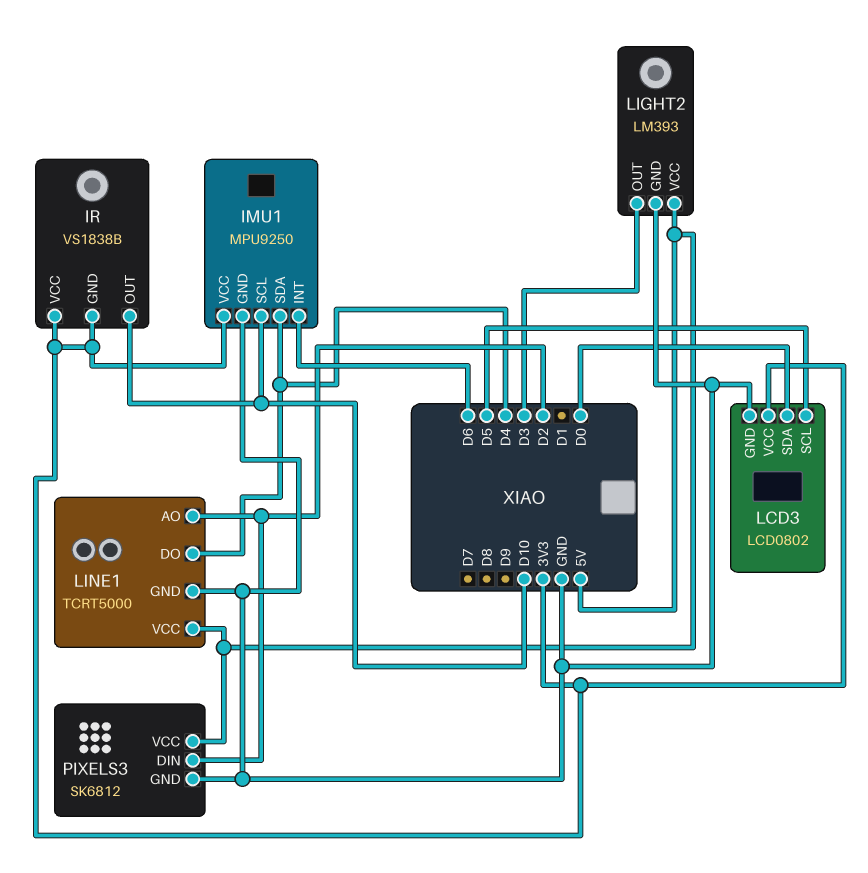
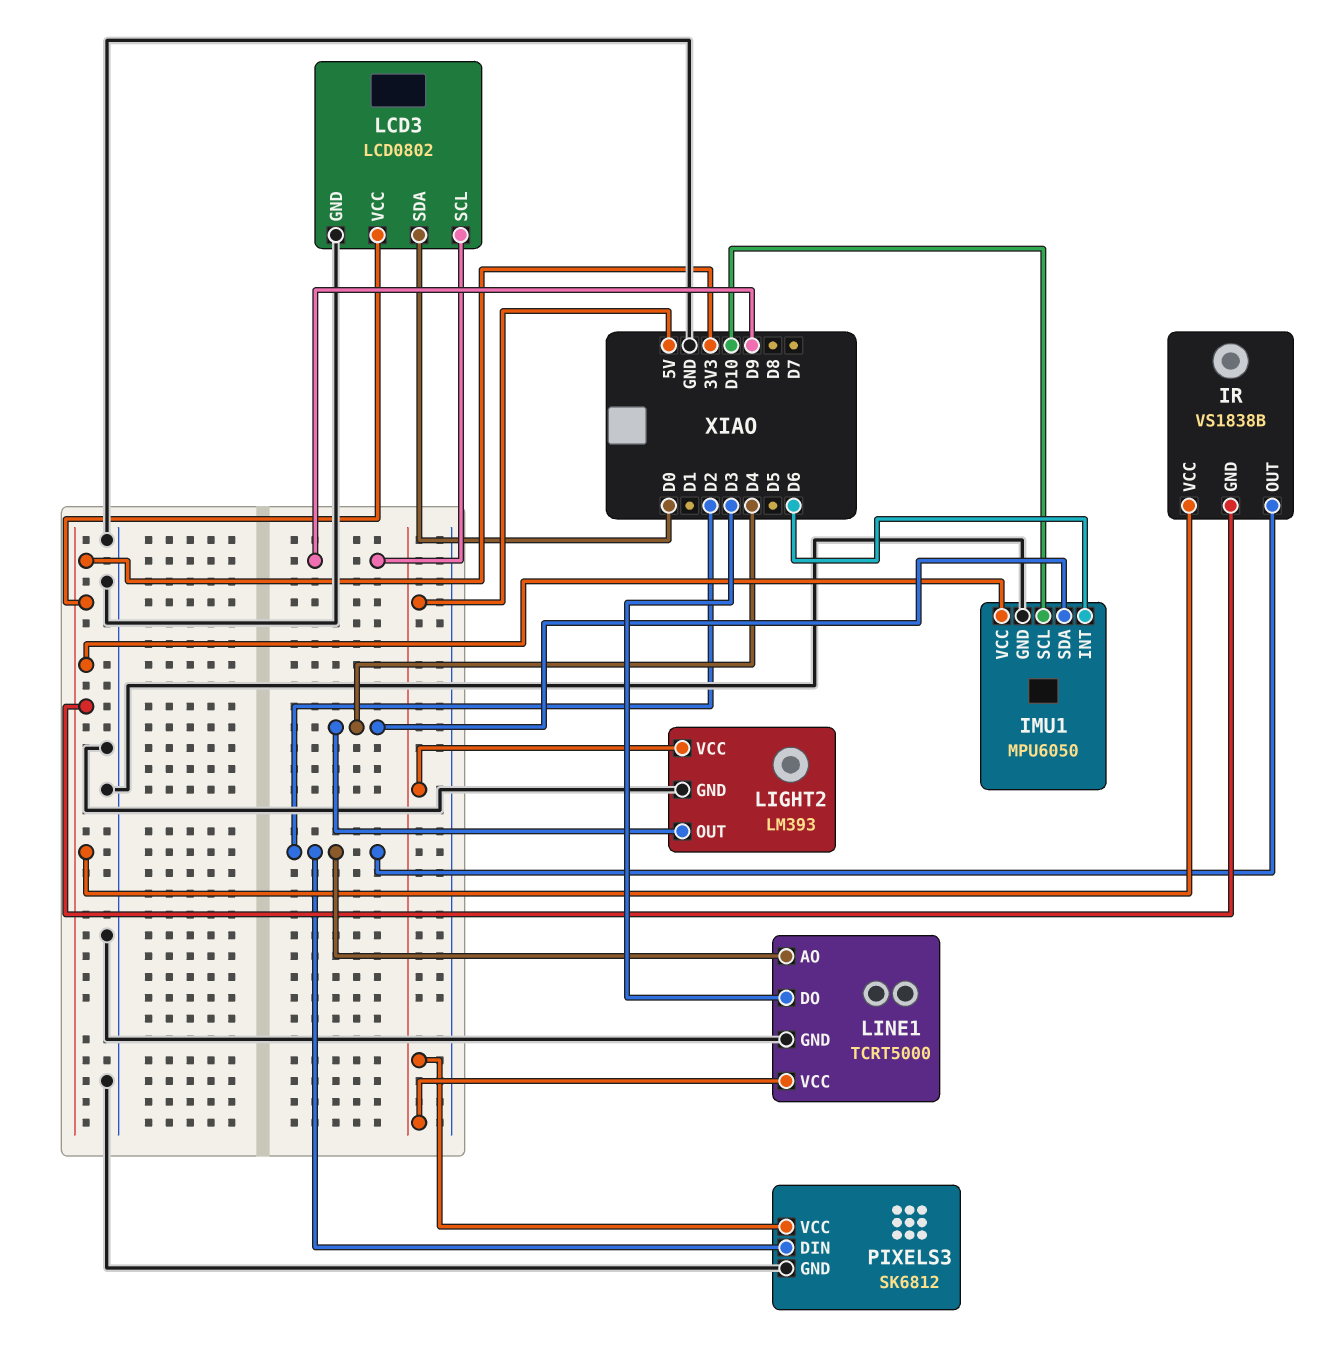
IMU1: MPU9250 -> MPU6050
IR pin OUT: D10 -> D2
LCD3 pin SCL: D5 -> D9
LIGHT2 pin OUT: D3 -> D4
LINE1 pin DO: D4 -> D3

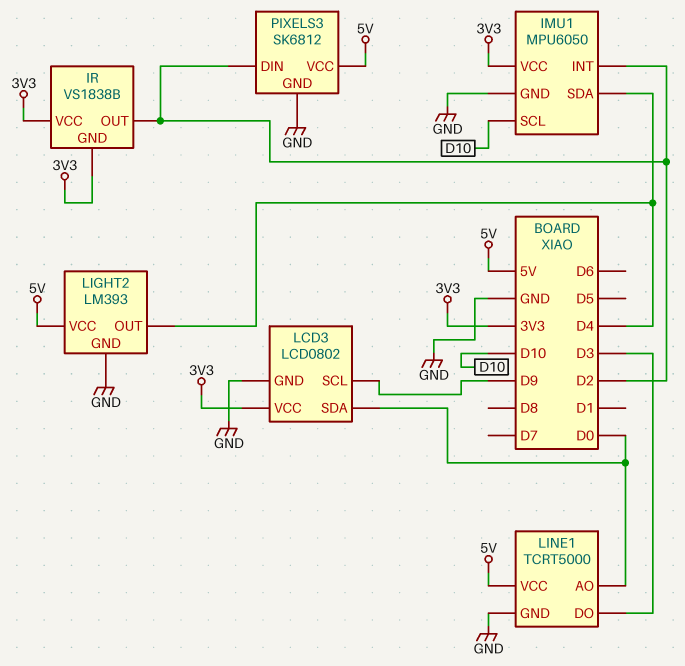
IMU1 pin INT: D6 -> D2
LINE1 pin AO: D2 -> D0

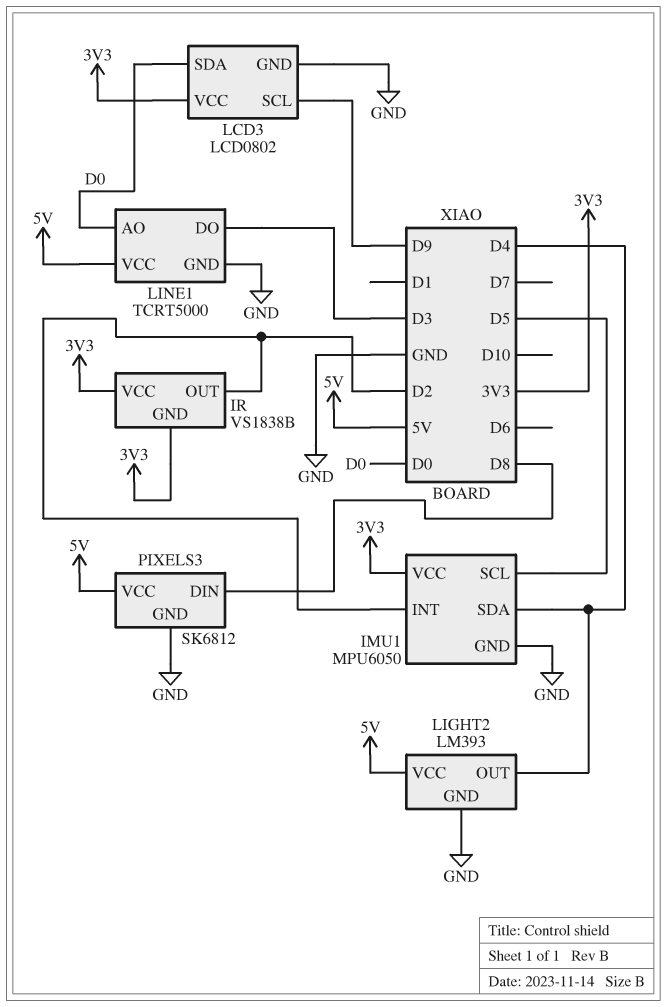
IMU1 pin SCL: D10 -> D5
PIXELS3 pin DIN: D2 -> D8

